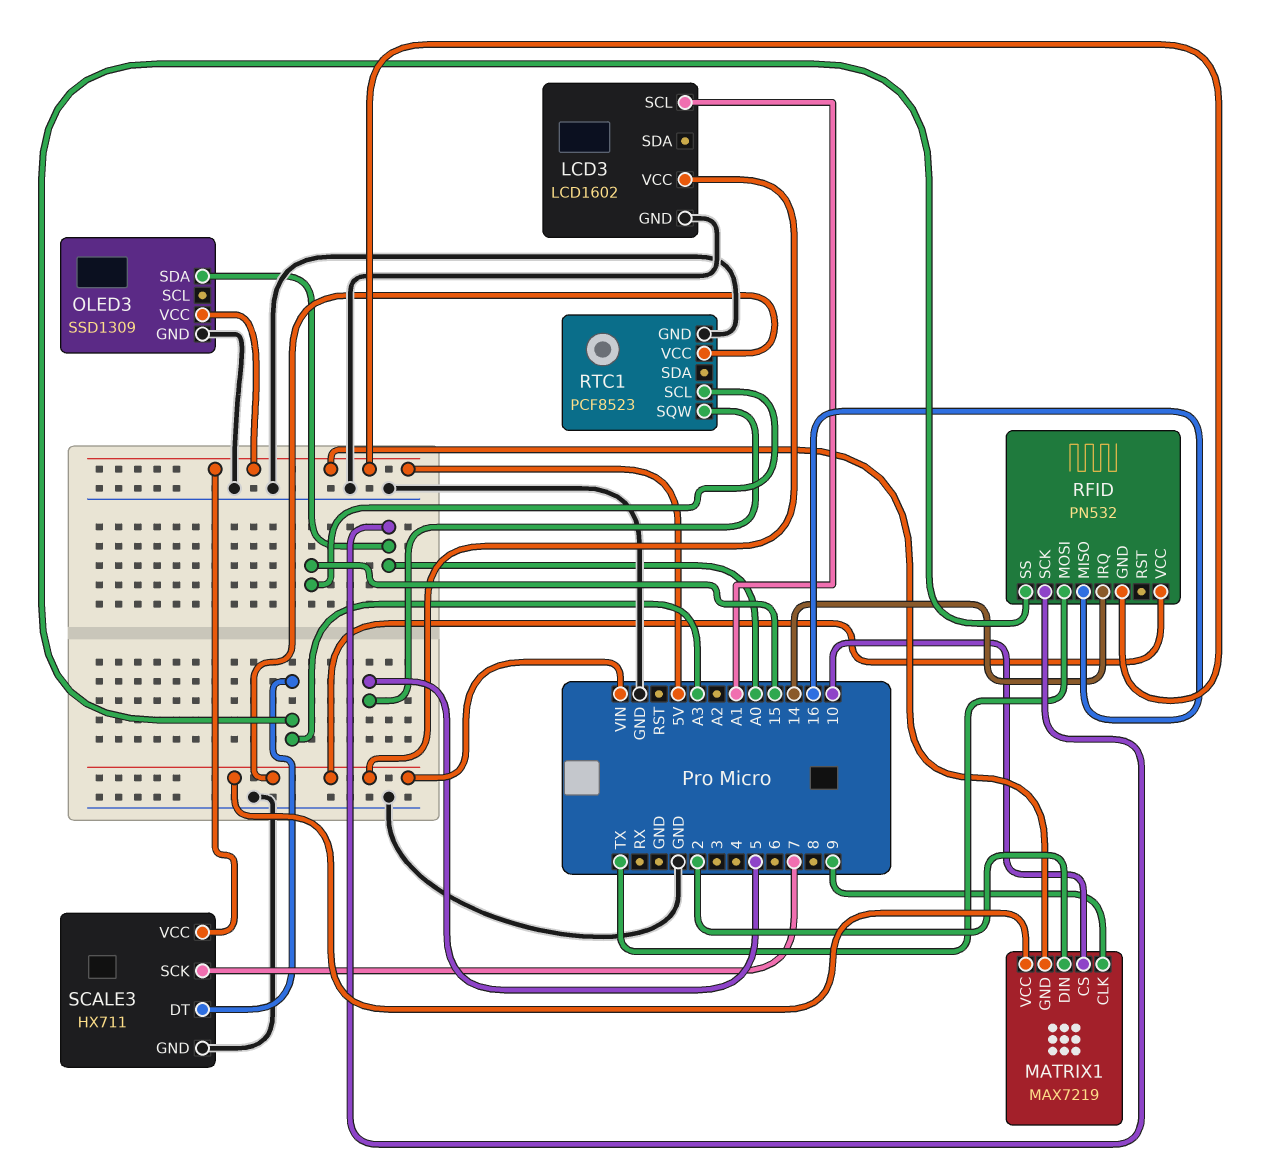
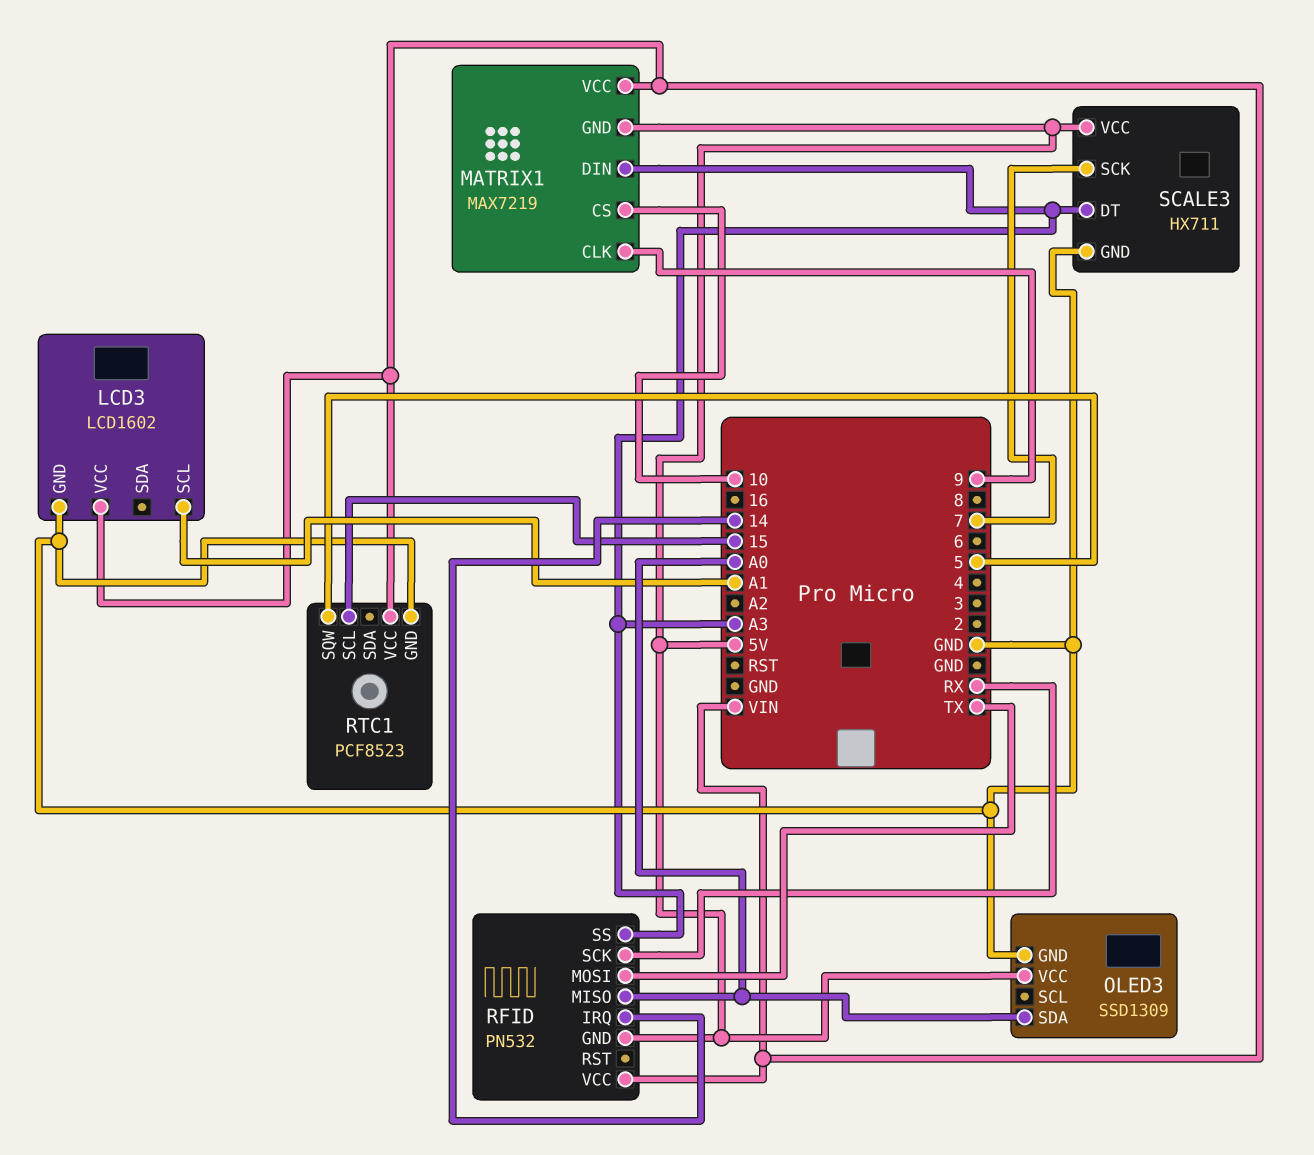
MATRIX1 pin DIN: 2 -> A3
RFID pin MISO: 16 -> A0
RFID pin SCK: A0 -> RX

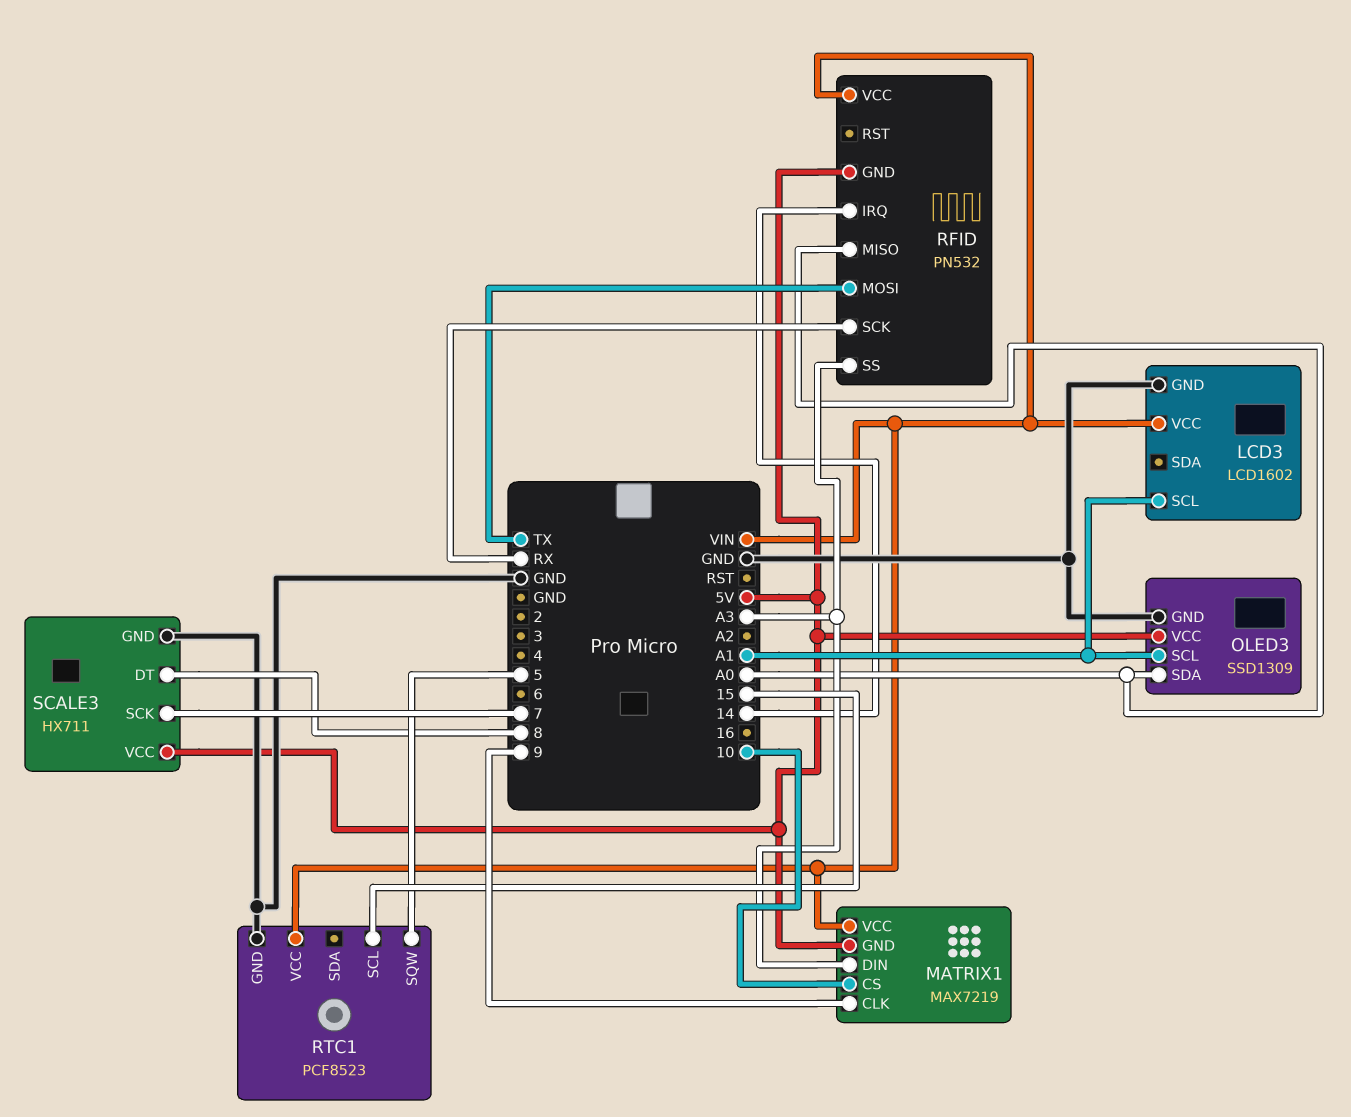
OLED3 pin SCL: none -> A1
SCALE3 pin DT: A3 -> 8

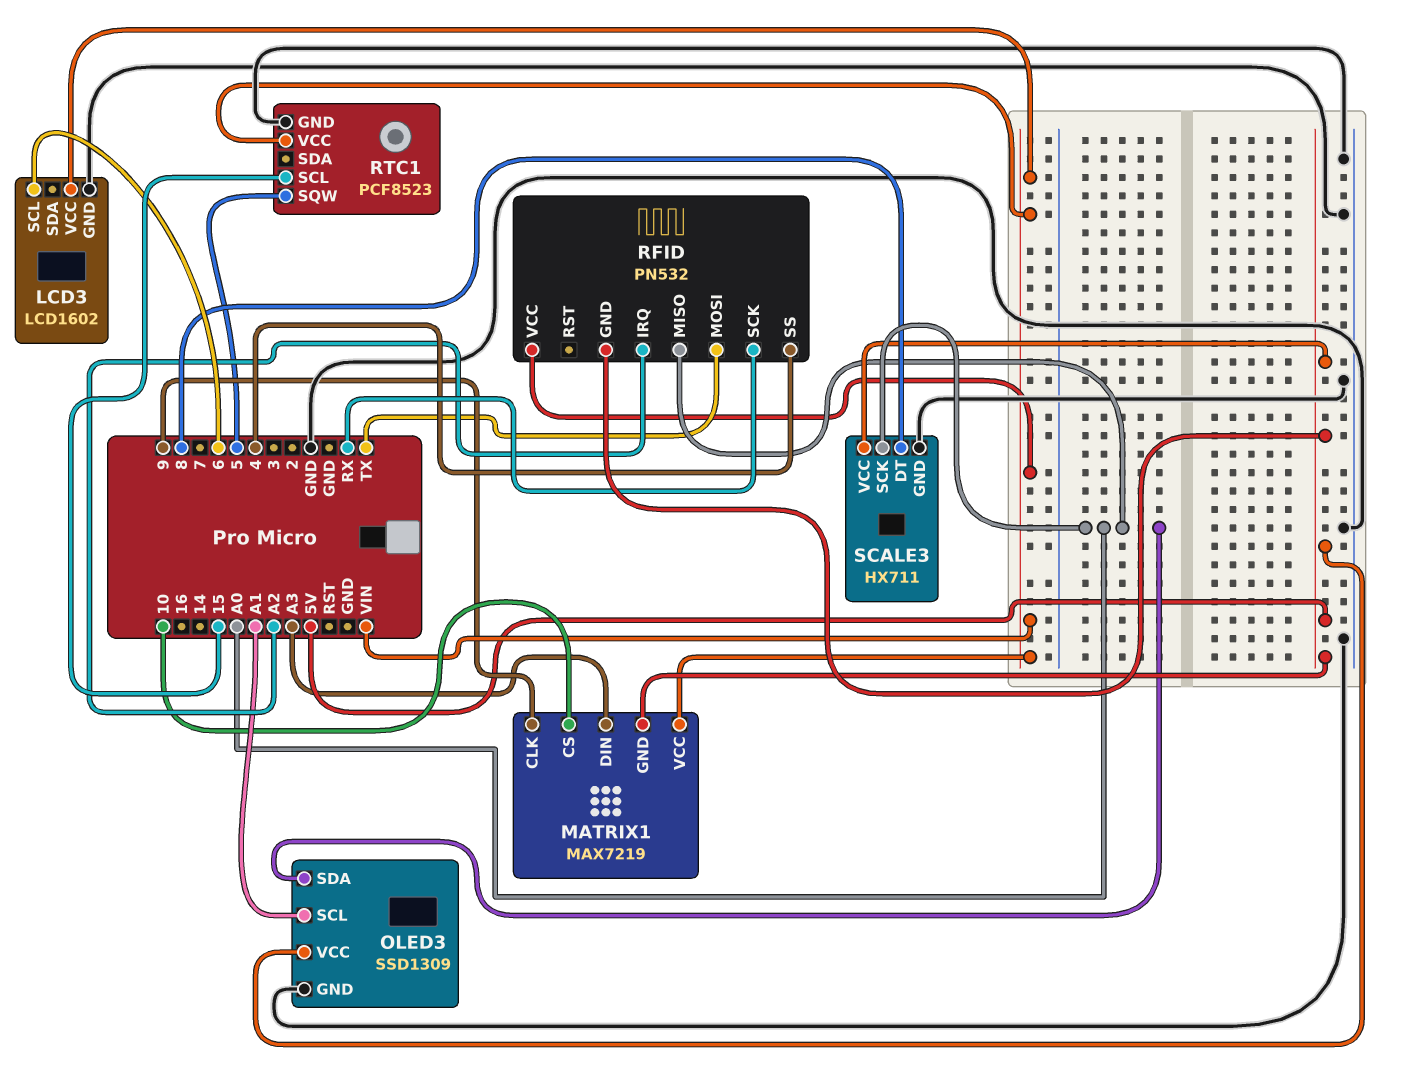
LCD3 pin SCL: A1 -> 6
RFID pin IRQ: 14 -> A2
RFID pin SS: A3 -> 4
SCALE3 pin SCK: 7 -> A0

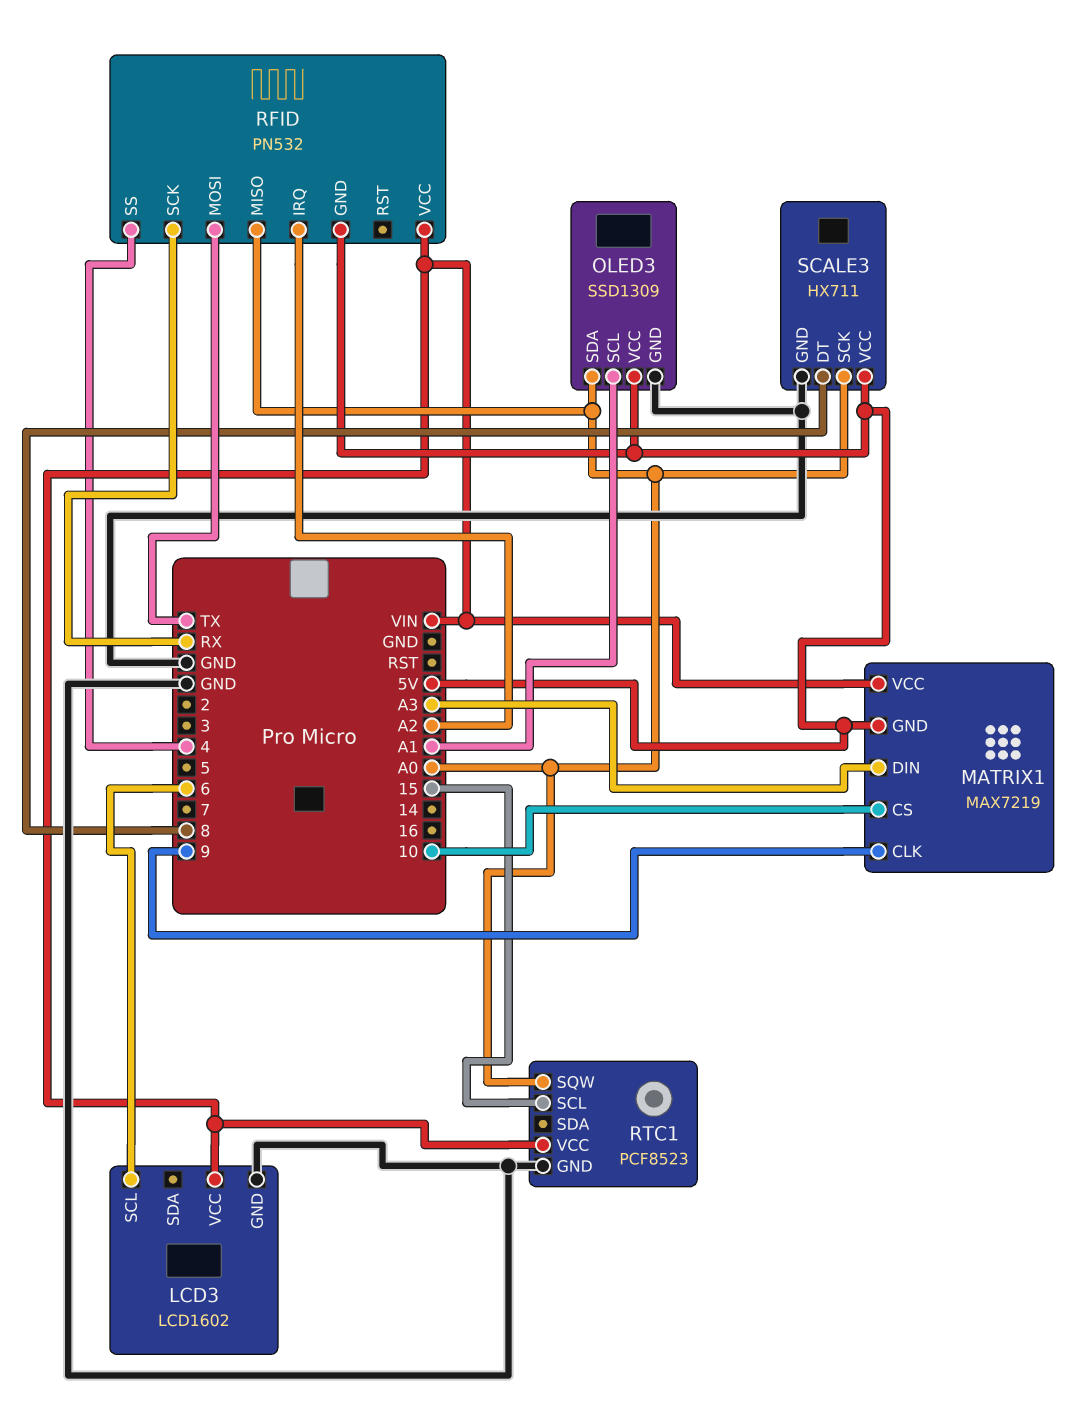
RTC1 pin SQW: 5 -> A0

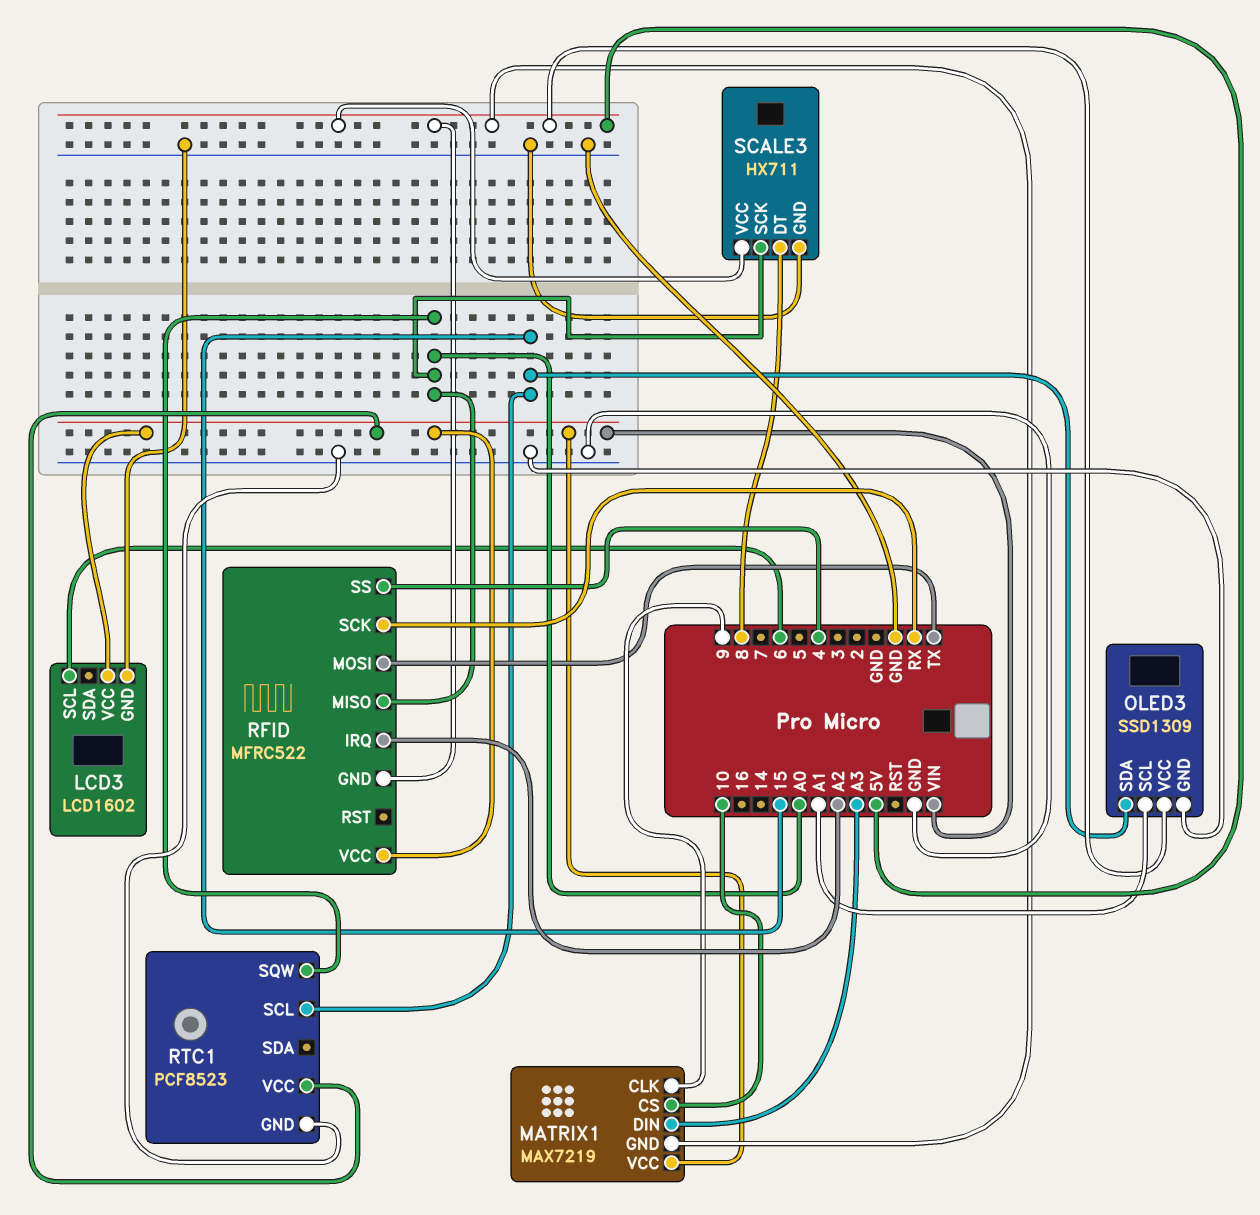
OLED3 pin SDA: A0 -> 15
RFID: PN532 -> MFRC522

